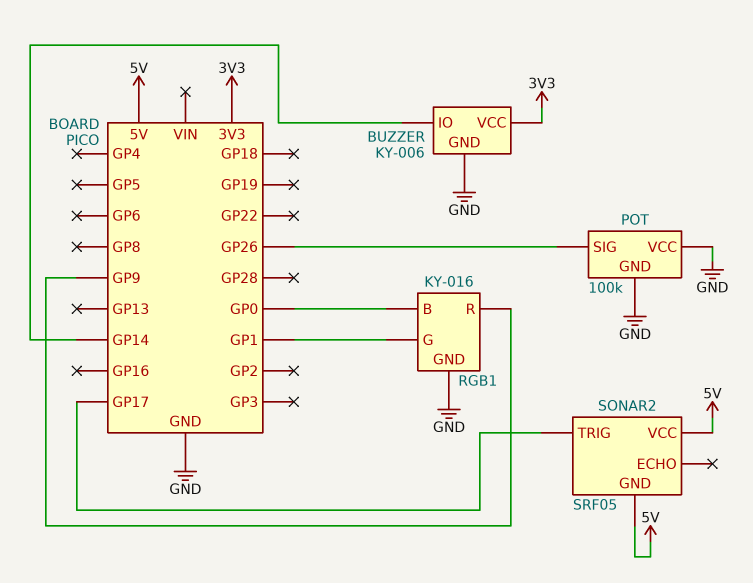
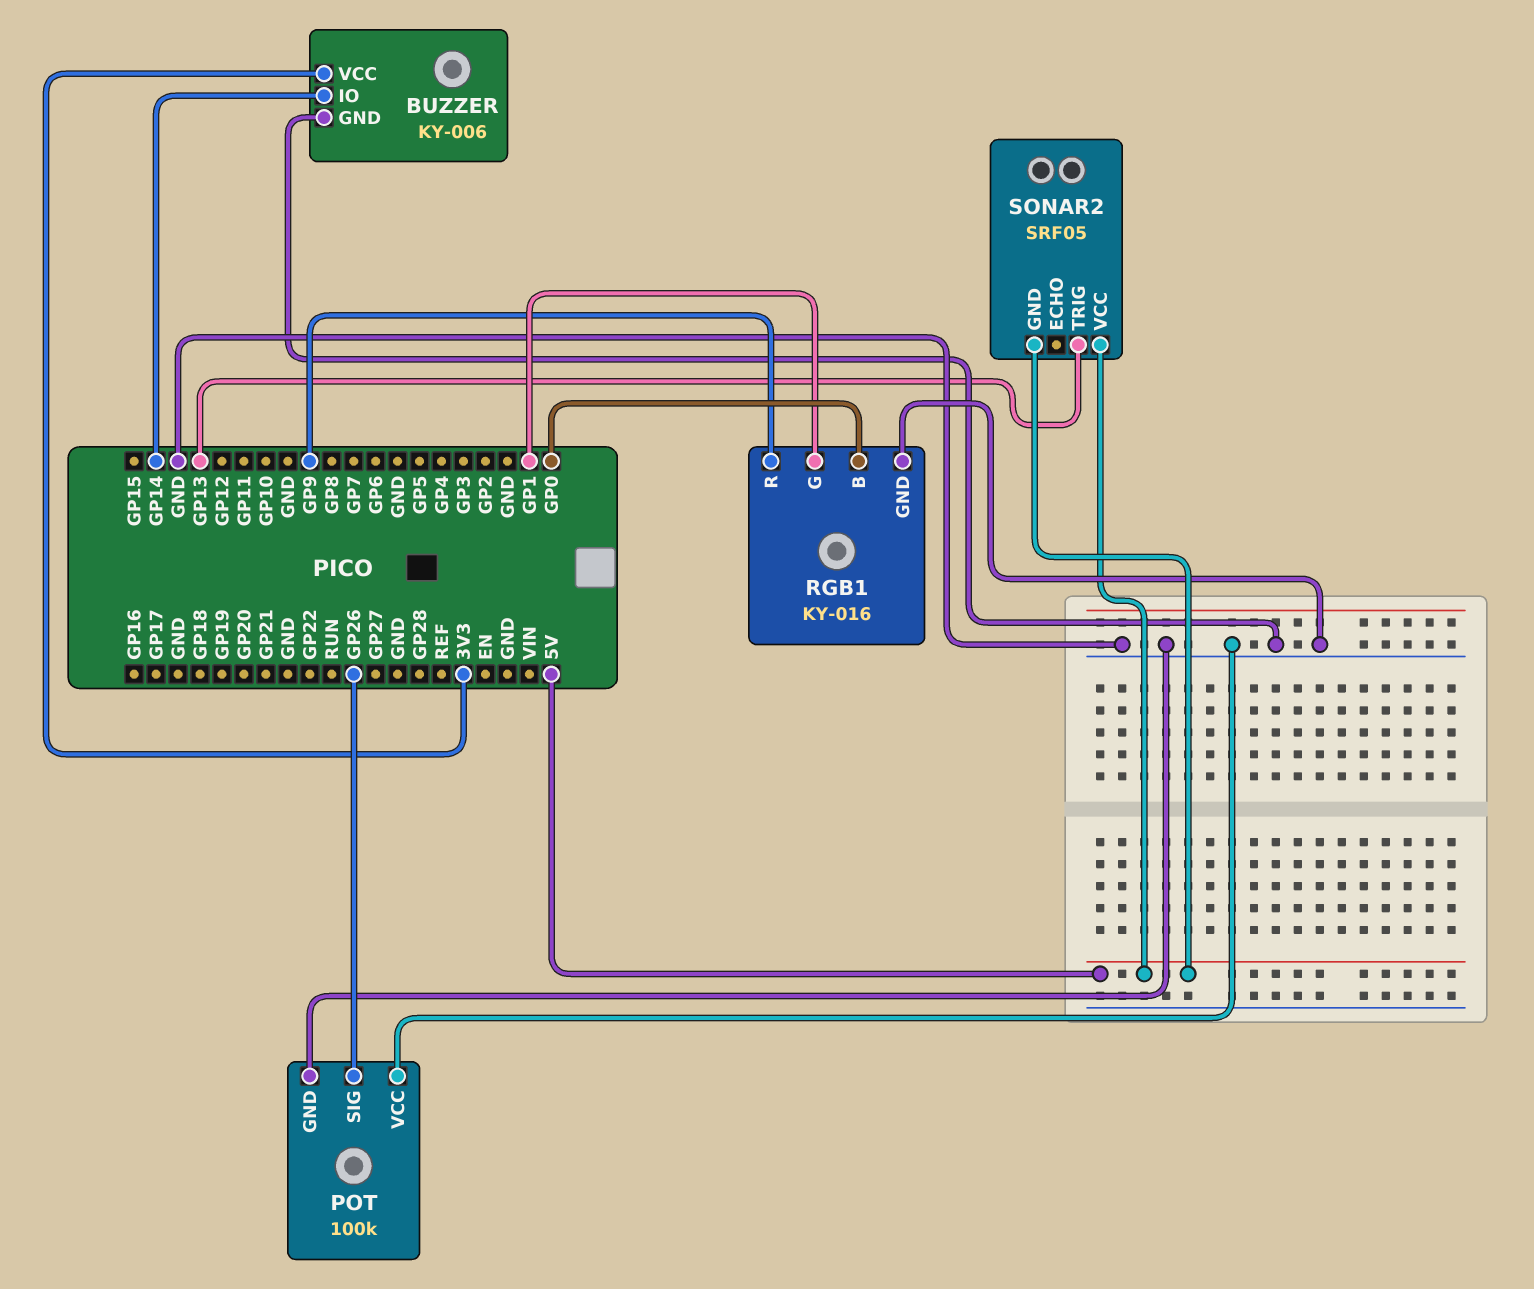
SONAR2 pin TRIG: GP17 -> GP13

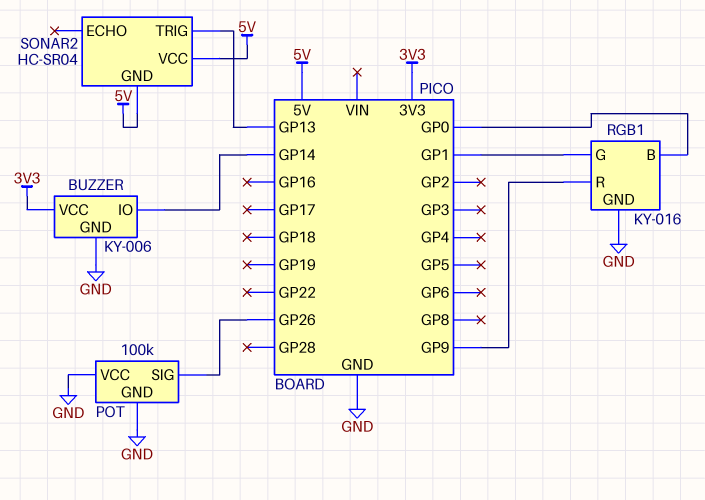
SONAR2: SRF05 -> HC-SR04

